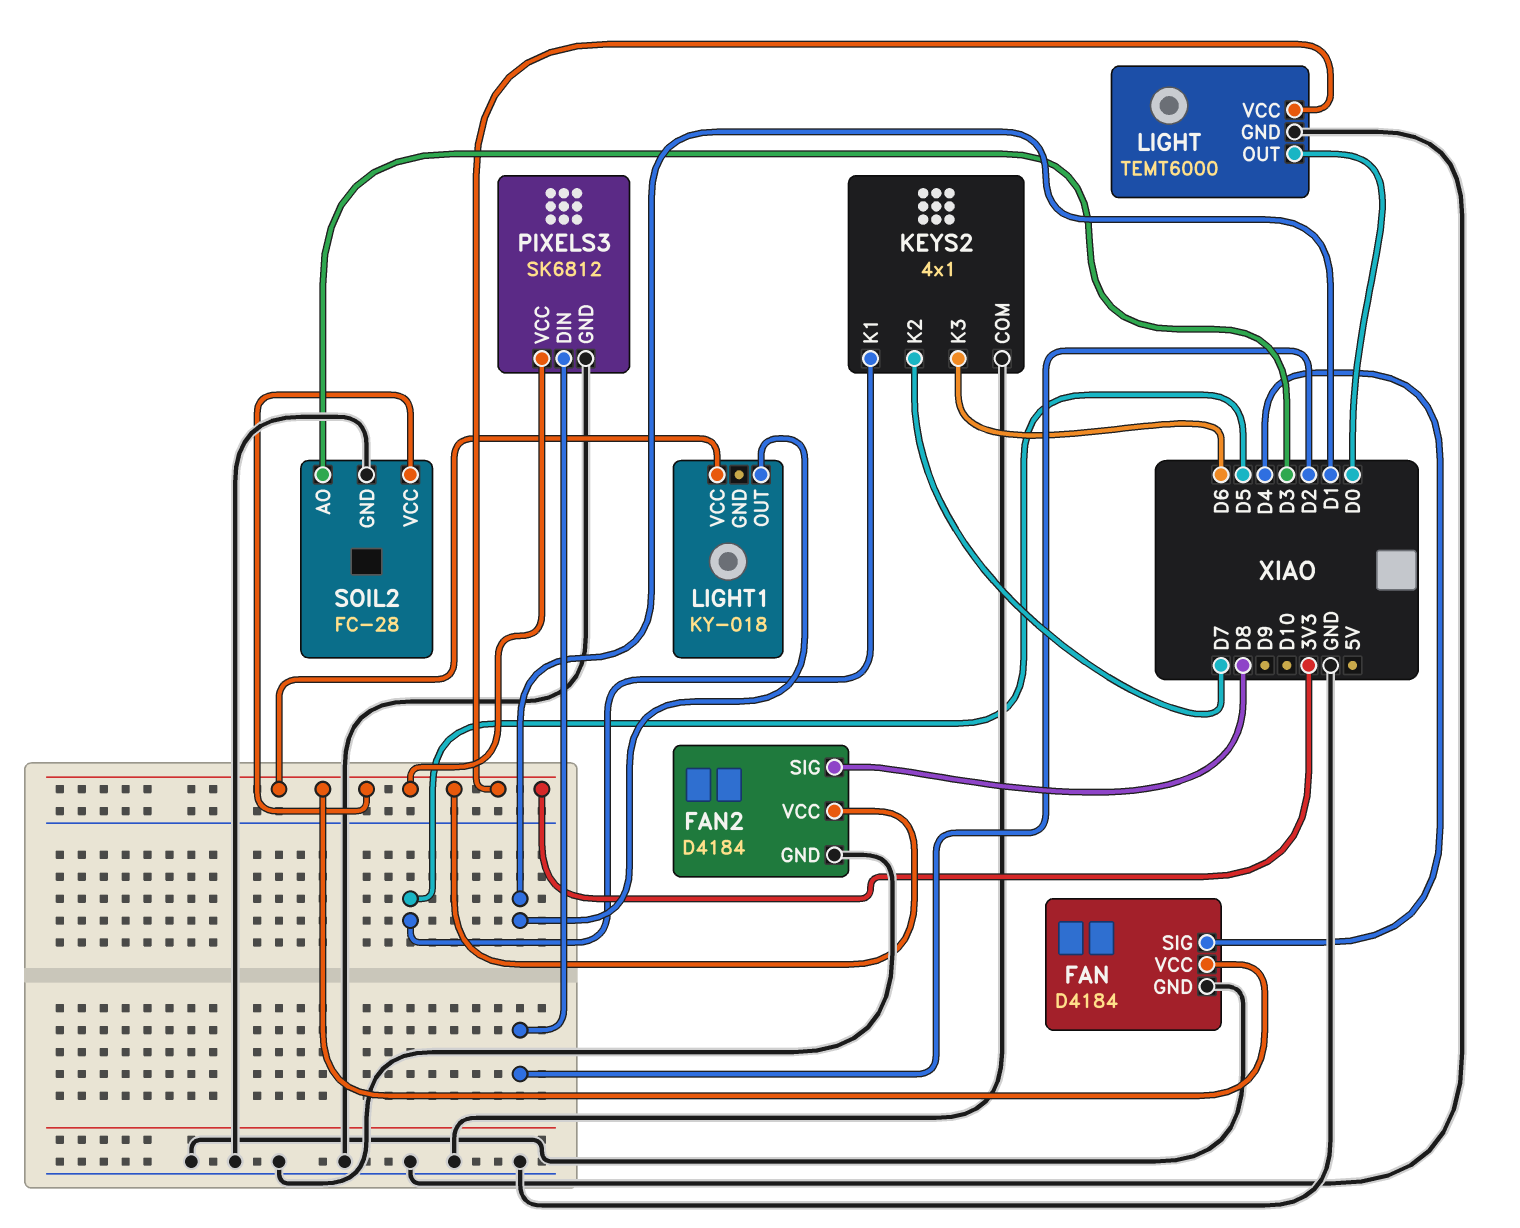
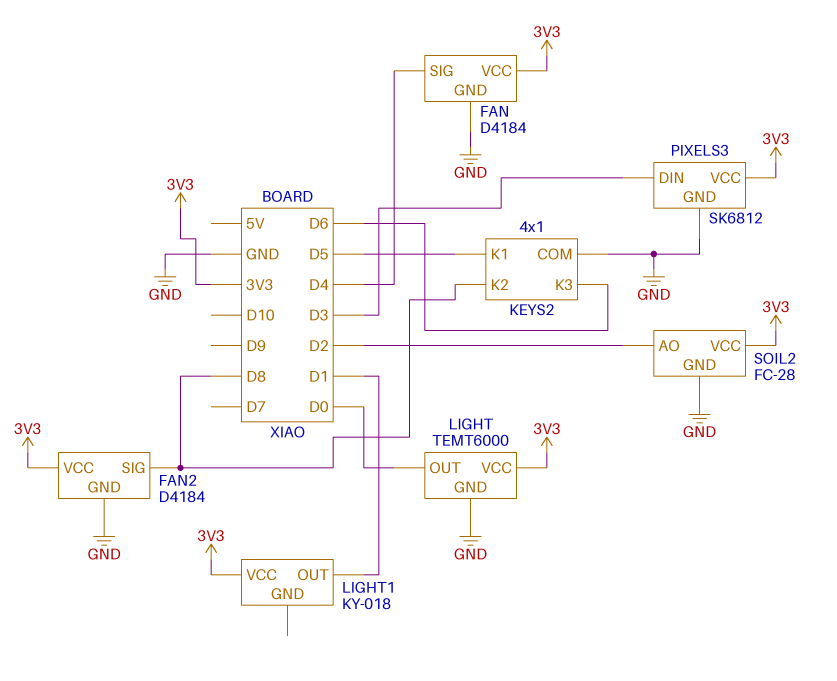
KEYS2 pin K2: D7 -> D8
PIXELS3 pin DIN: D2 -> D3
SOIL2 pin AO: D3 -> D2

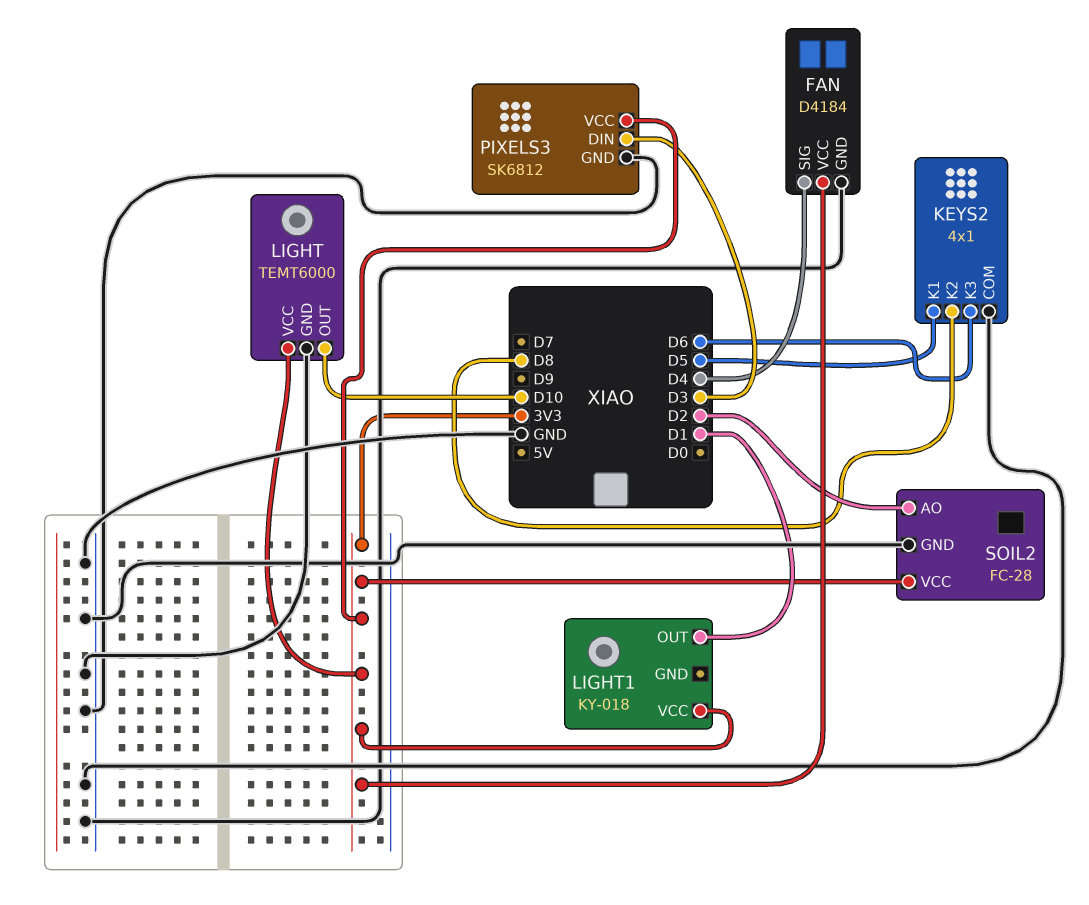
FAN2: D4184 -> none
FAN2 pin GND: GND -> none
FAN2 pin SIG: D8 -> none
FAN2 pin VCC: 3V3 -> none
LIGHT pin OUT: D0 -> D10

